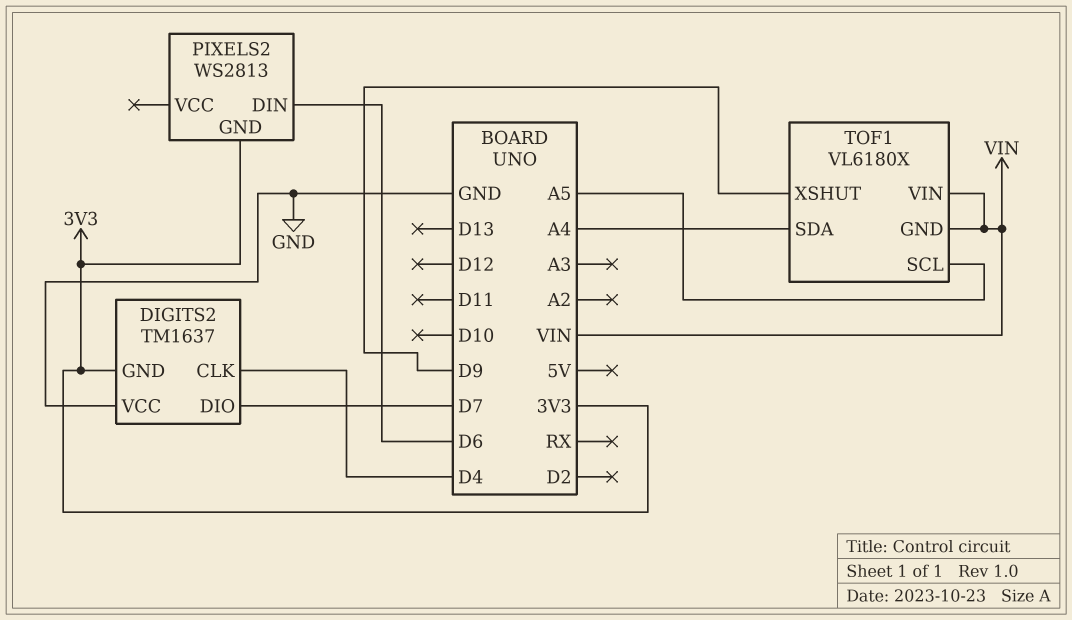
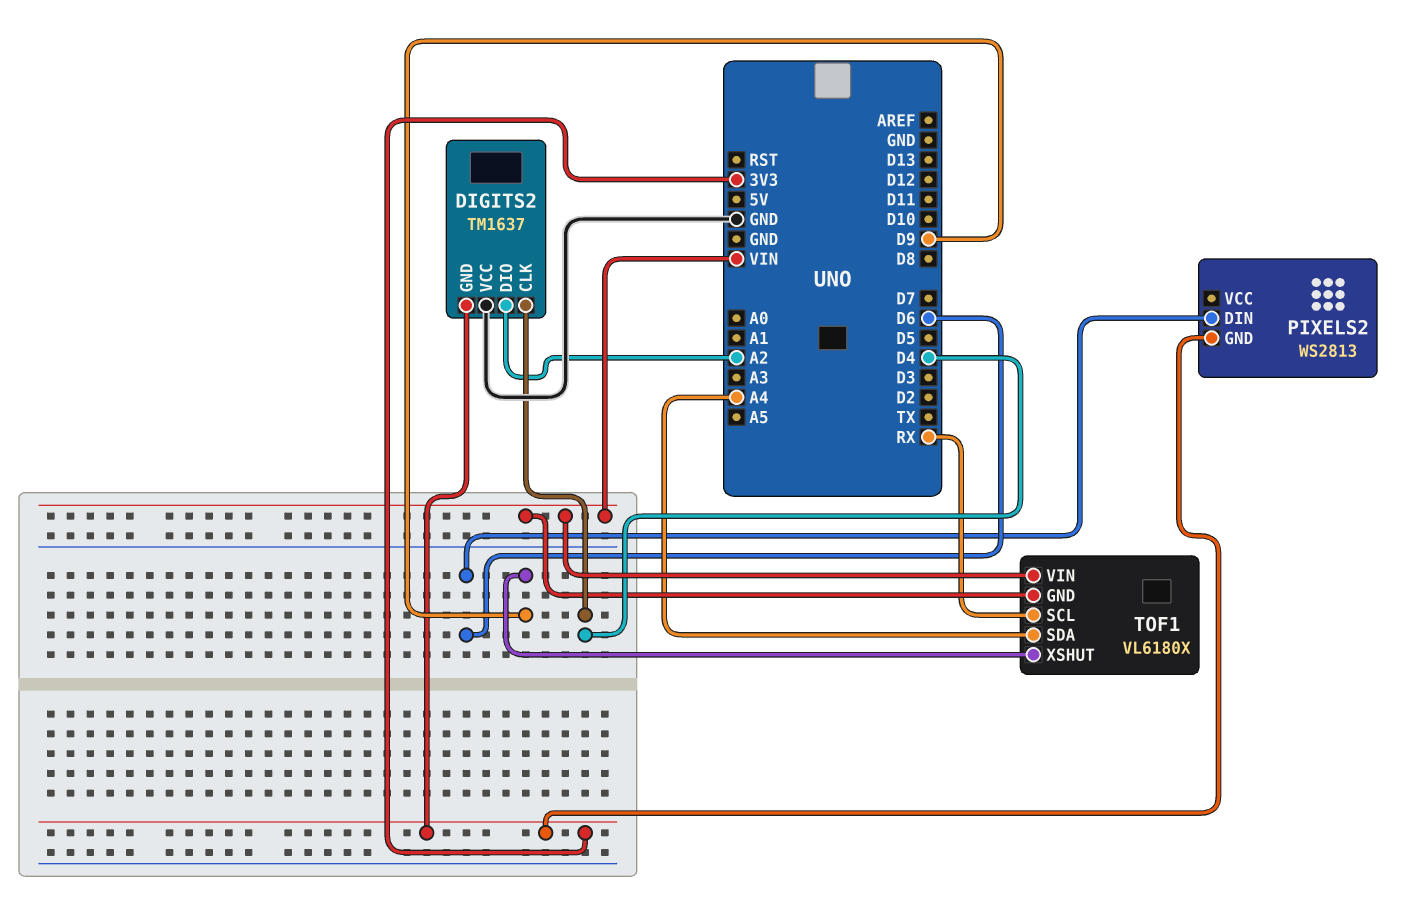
DIGITS2 pin DIO: D7 -> A2
TOF1 pin SCL: A5 -> RX

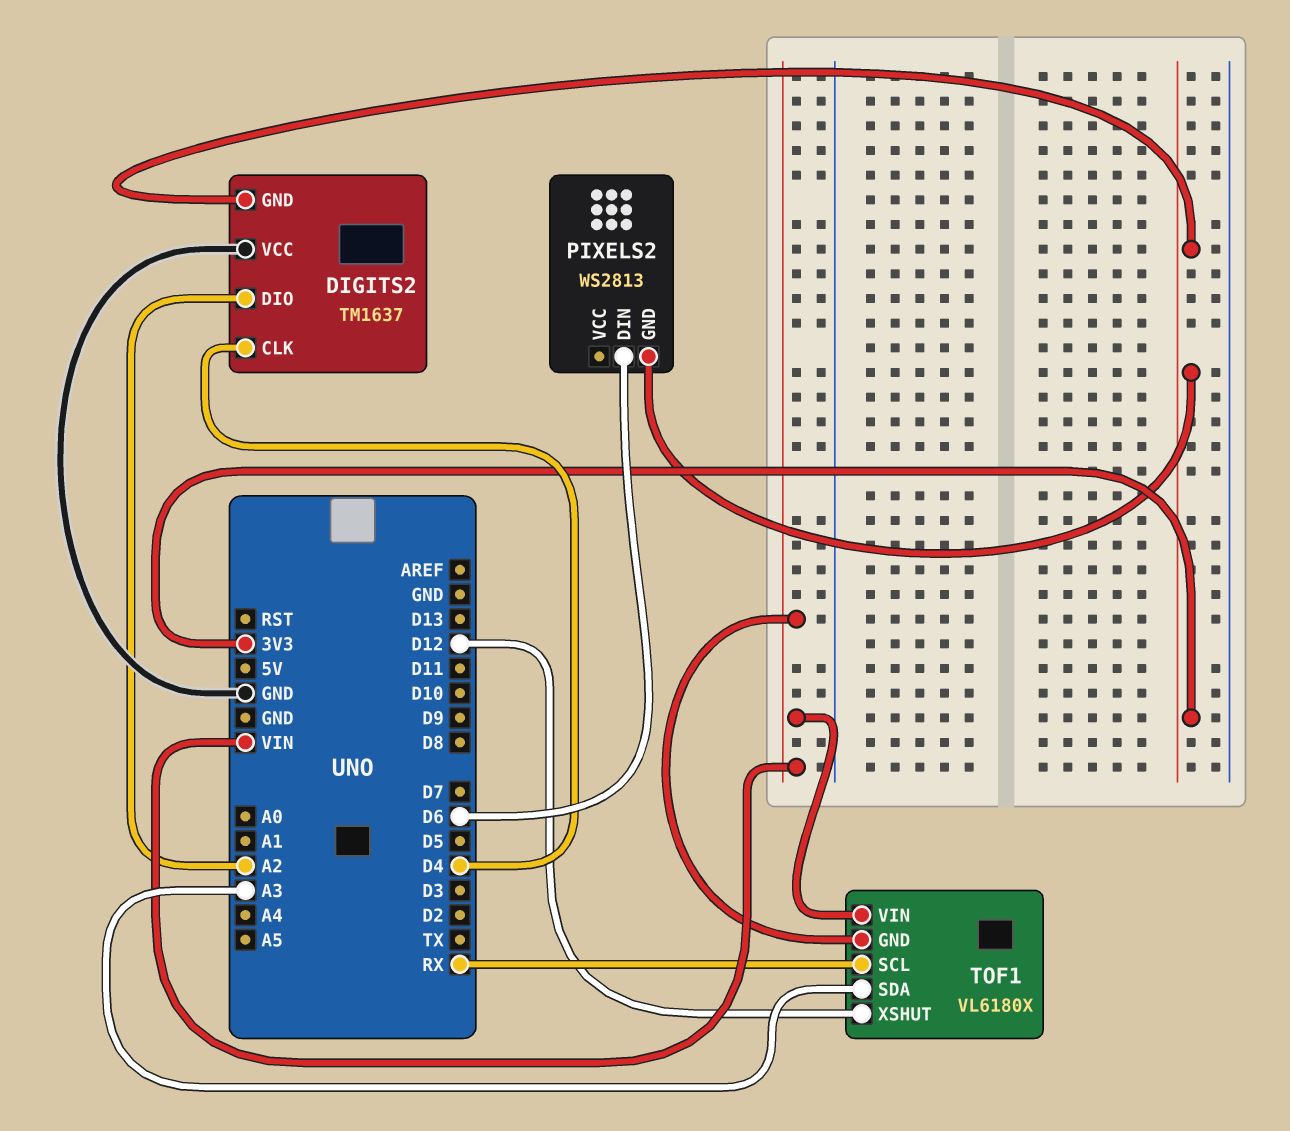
TOF1 pin SDA: A4 -> A3
TOF1 pin XSHUT: D9 -> D12

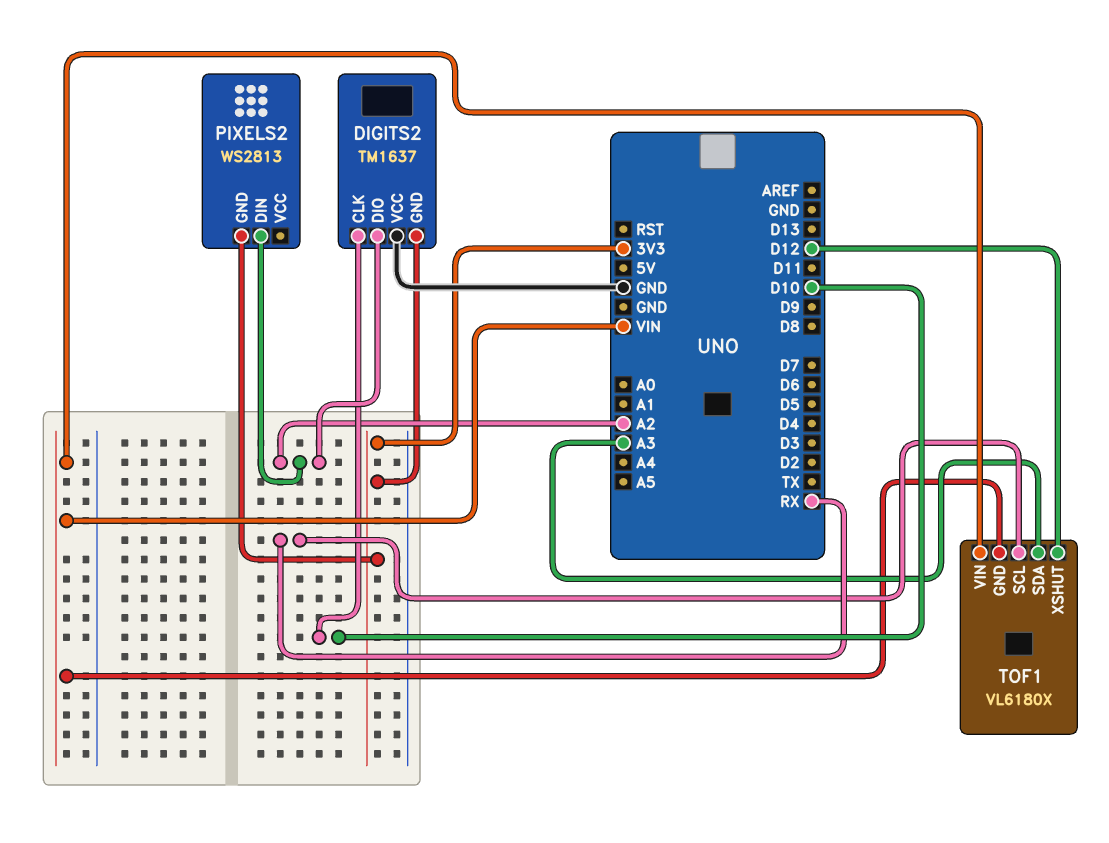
DIGITS2 pin CLK: D4 -> D10
PIXELS2 pin DIN: D6 -> A2

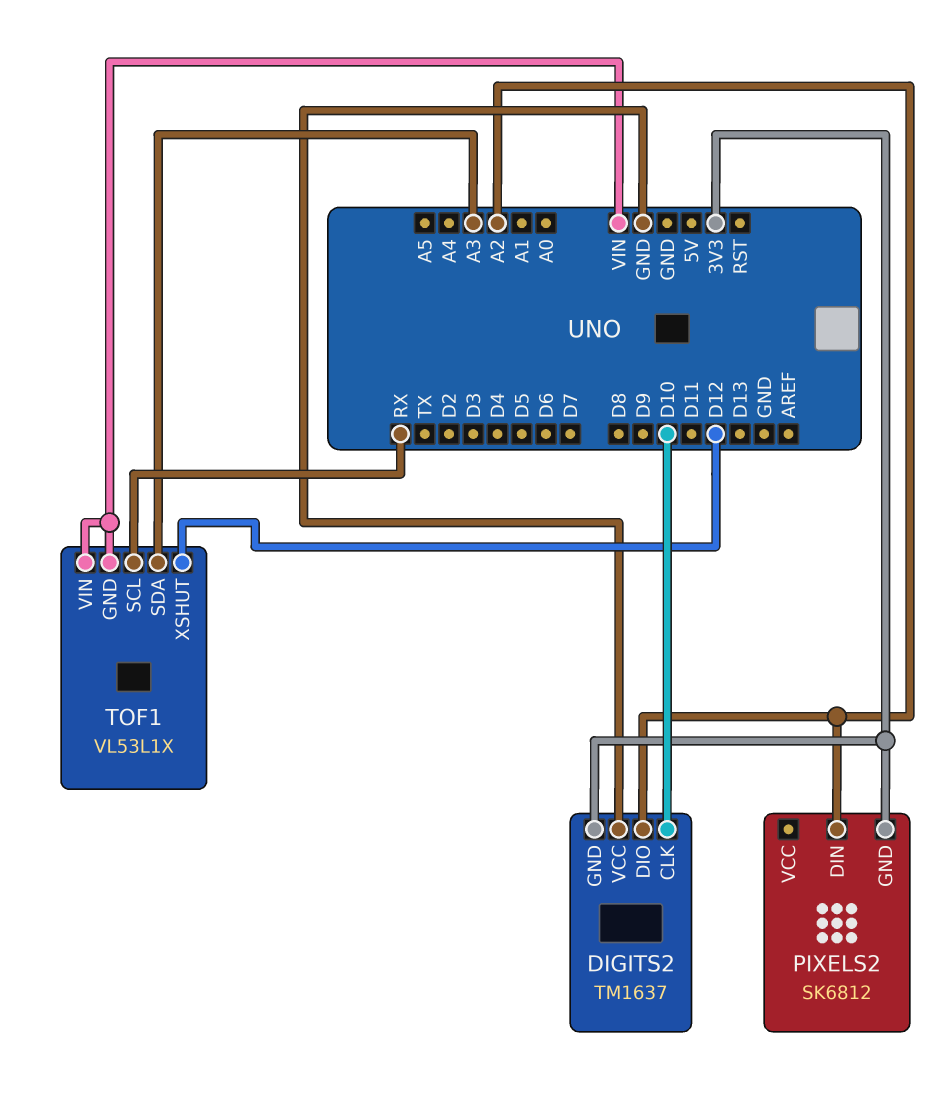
PIXELS2: WS2813 -> SK6812
TOF1: VL6180X -> VL53L1X

